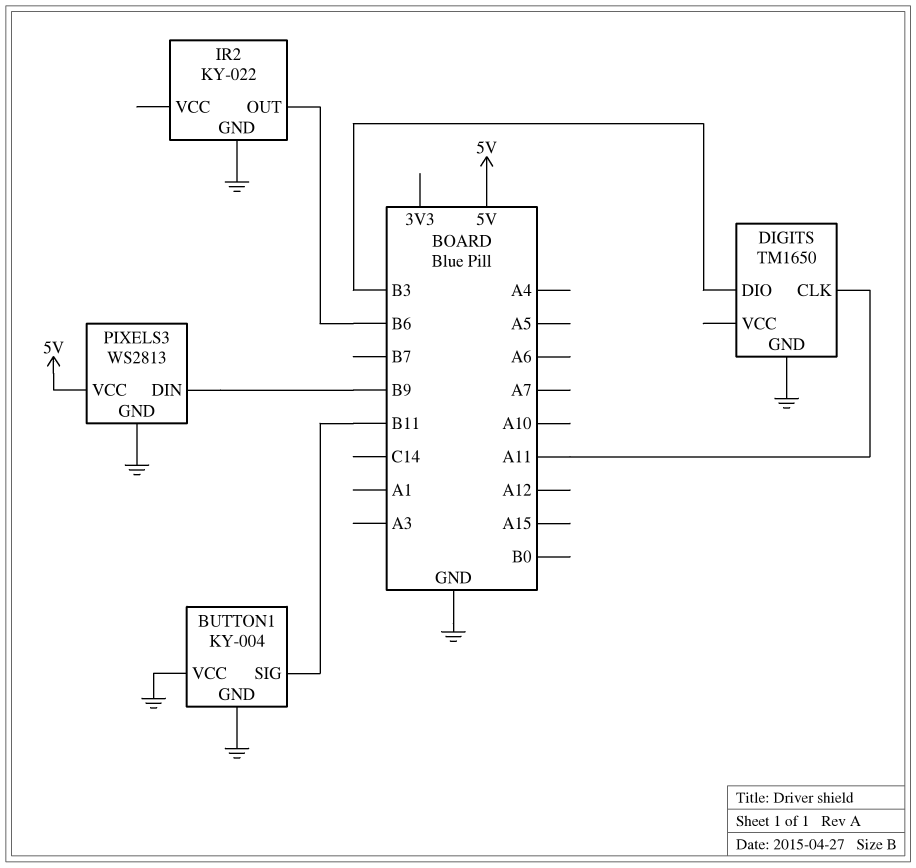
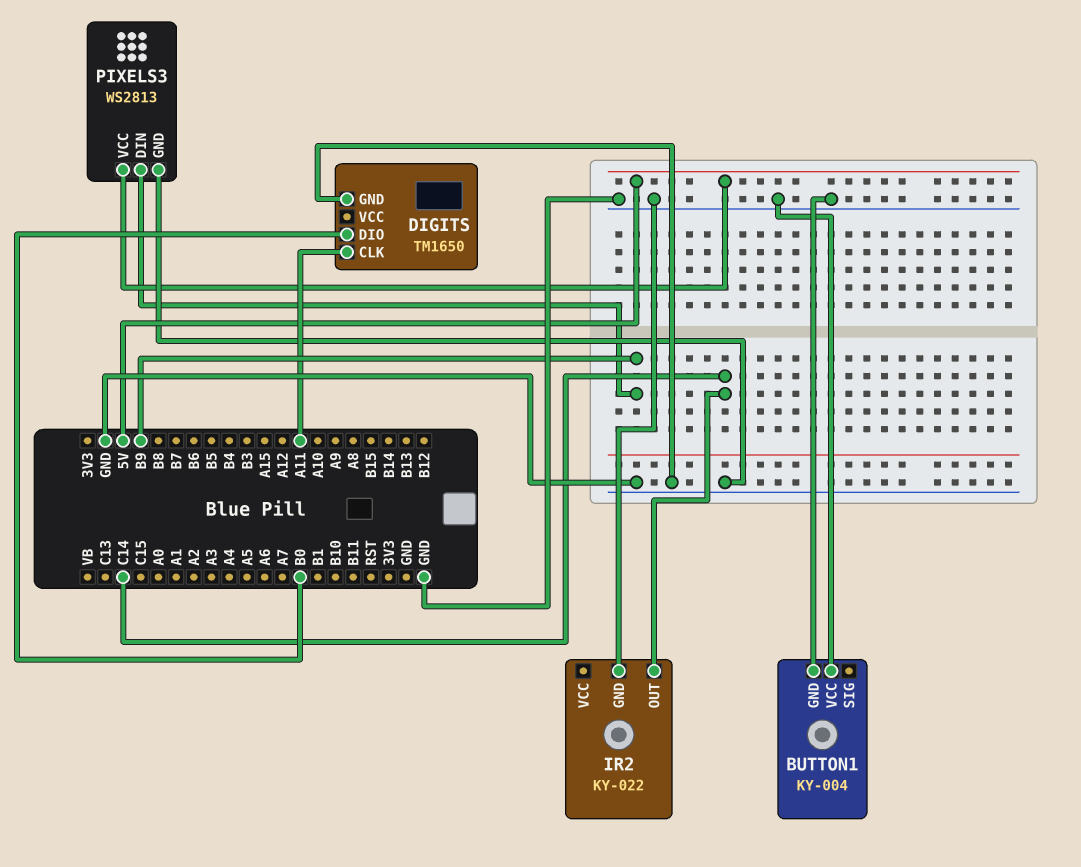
BUTTON1 pin SIG: B11 -> none
DIGITS pin DIO: B3 -> B0
IR2 pin OUT: B6 -> C14

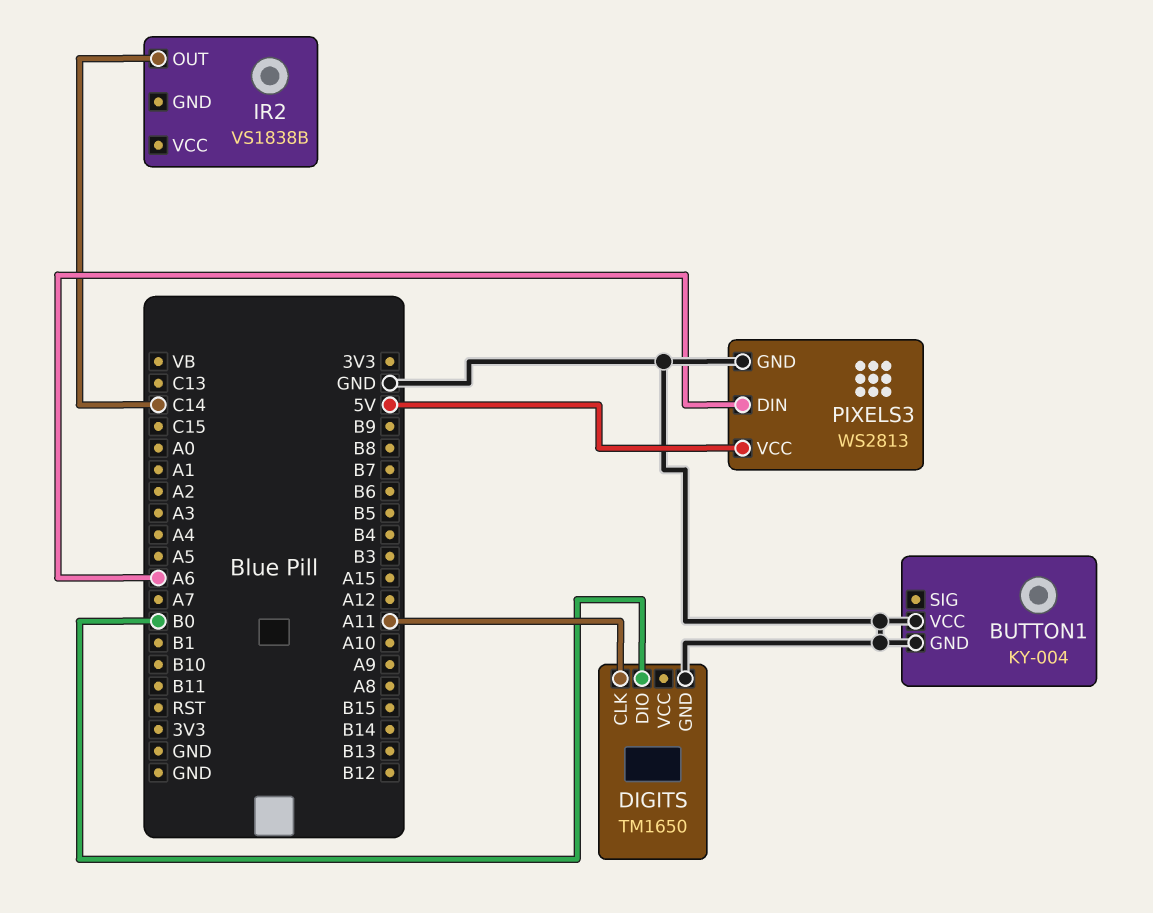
IR2: KY-022 -> VS1838B
IR2 pin GND: GND -> none
PIXELS3 pin DIN: B9 -> A6

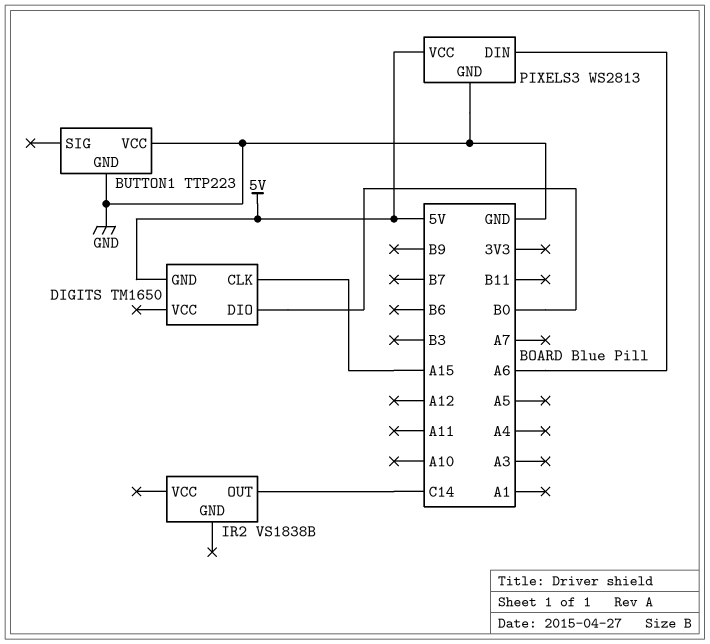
BUTTON1: KY-004 -> TTP223
DIGITS pin CLK: A11 -> A15
DIGITS pin GND: GND -> 5V

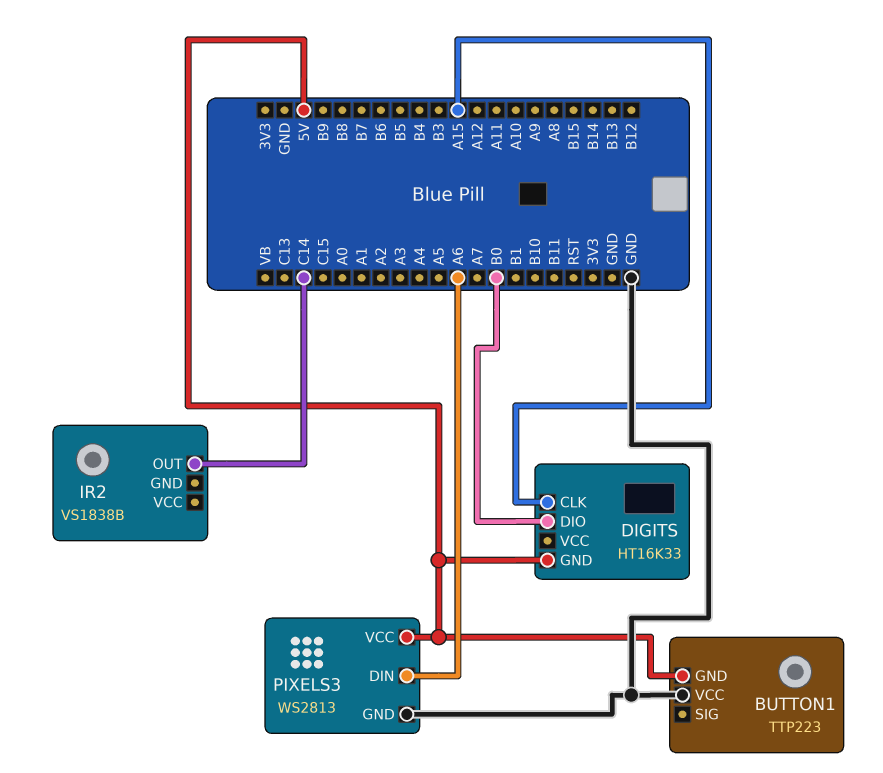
BUTTON1 pin GND: GND -> 5V
DIGITS: TM1650 -> HT16K33

